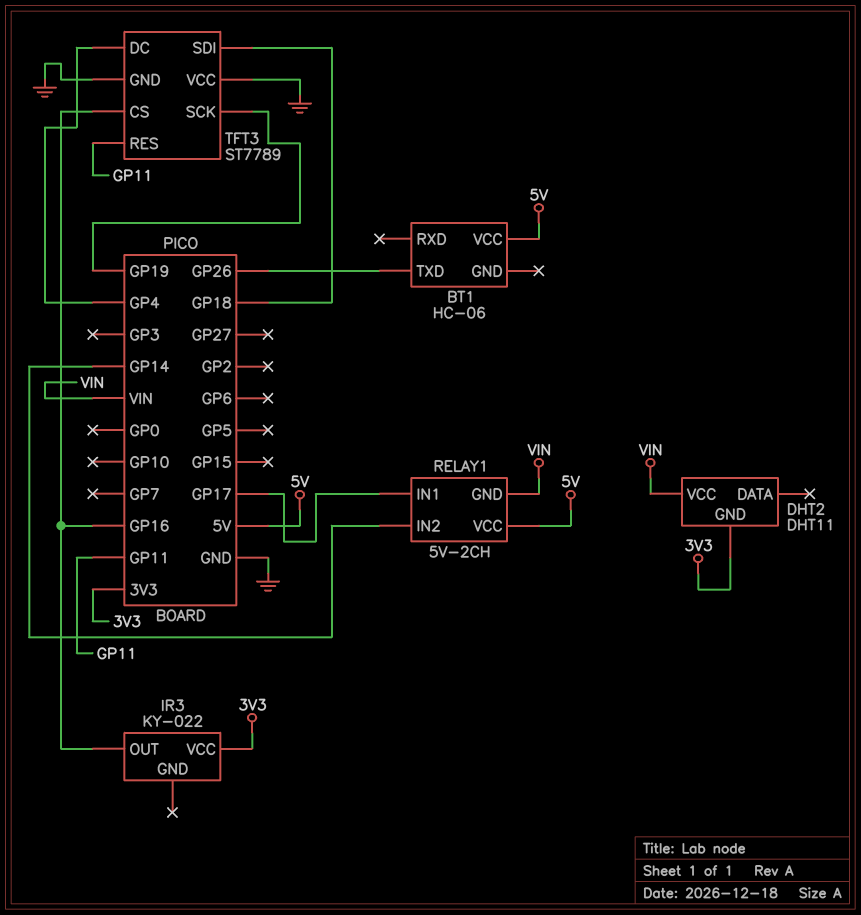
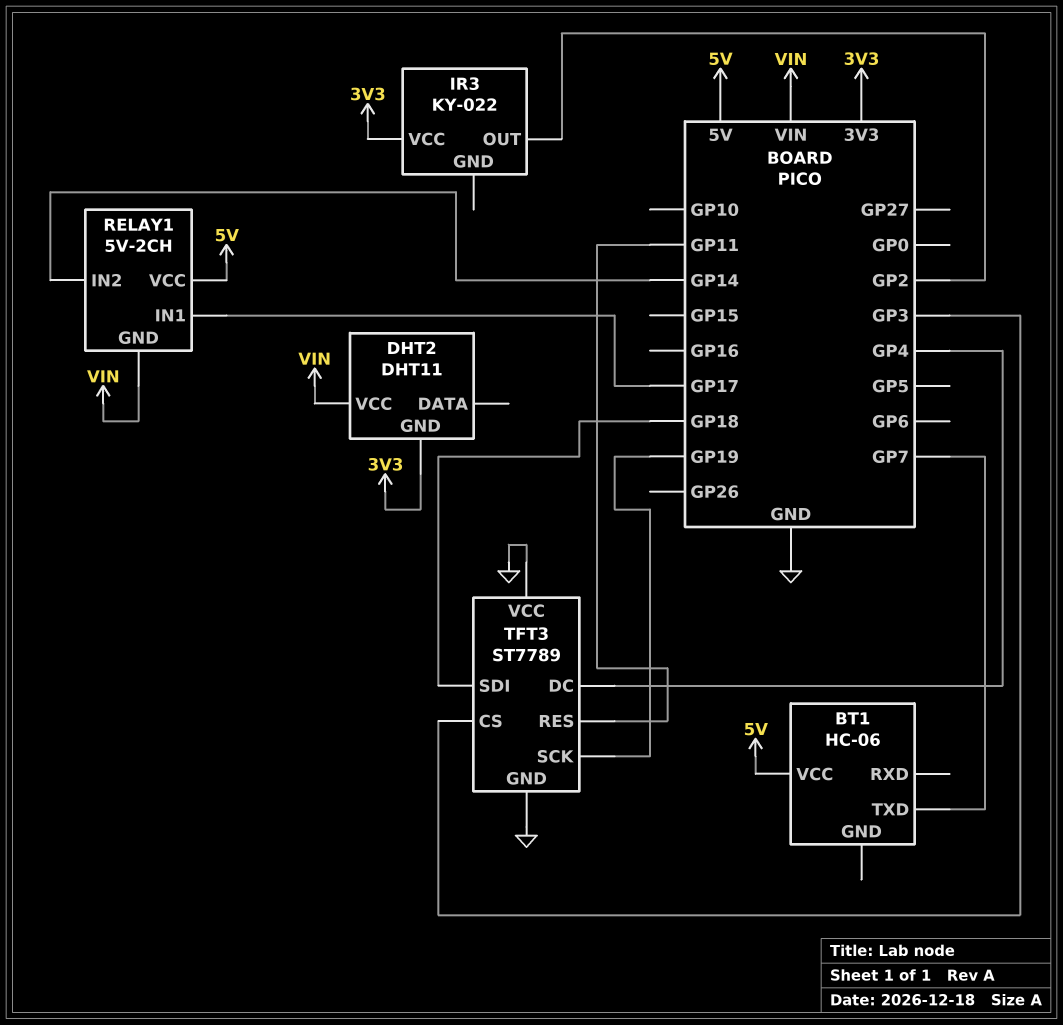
BT1 pin TXD: GP26 -> GP7
IR3 pin OUT: GP16 -> GP2
TFT3 pin CS: GP16 -> GP3

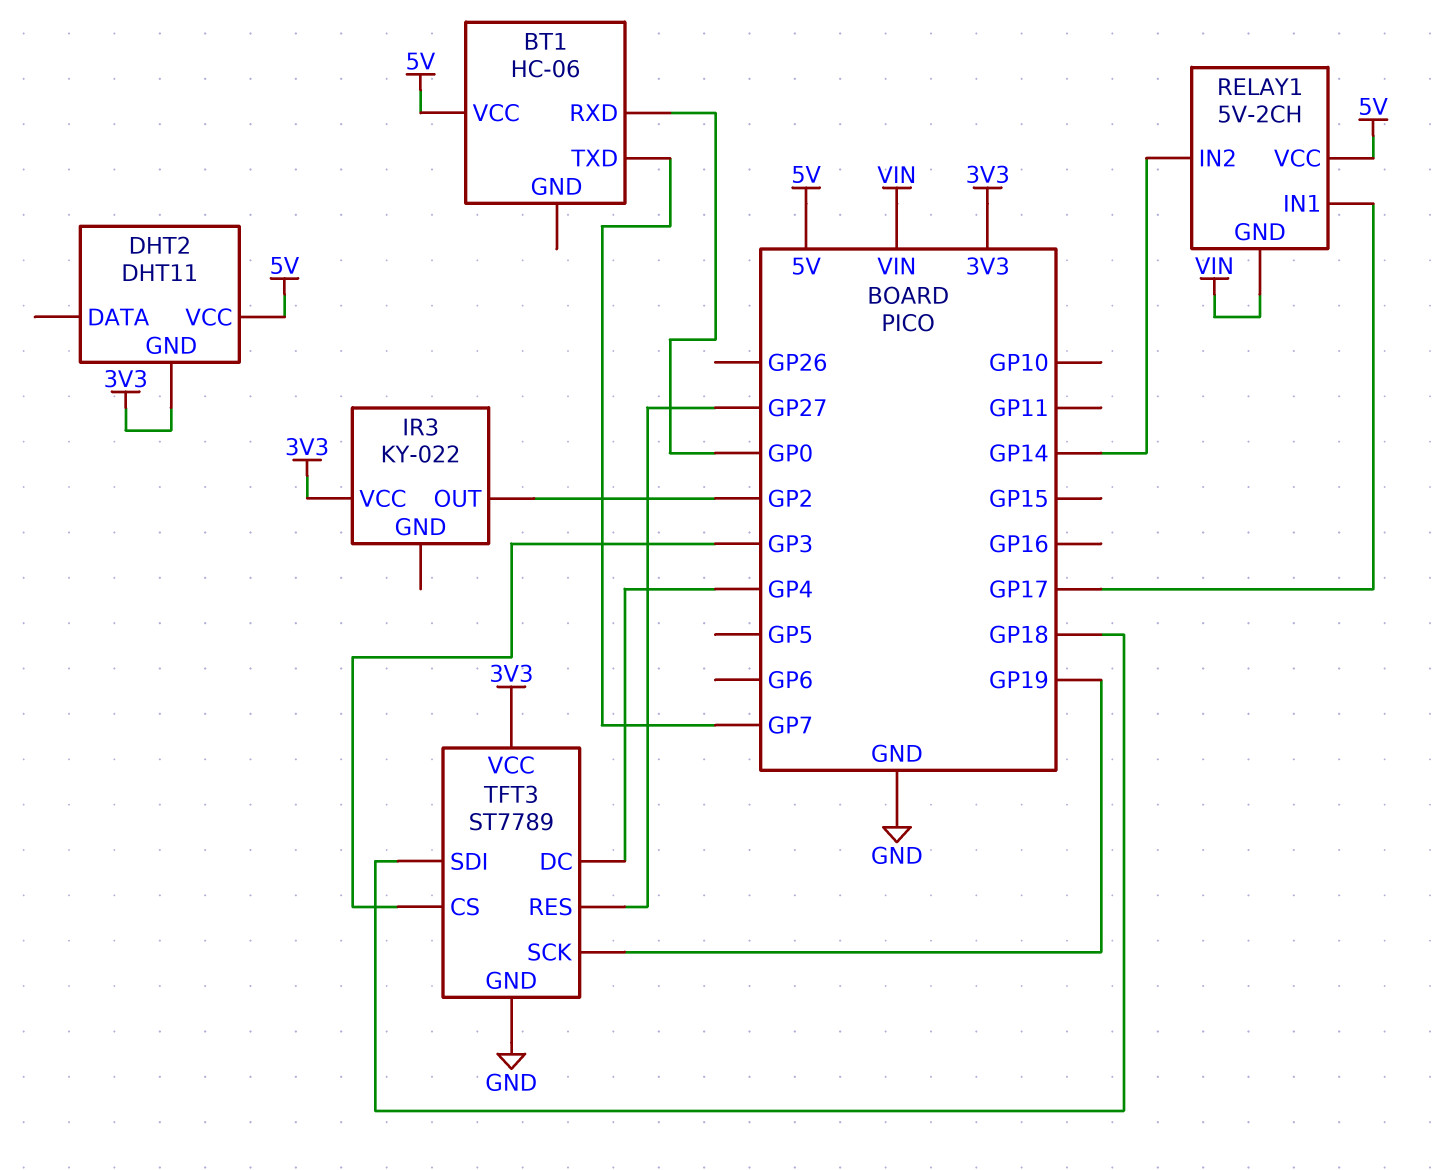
BT1 pin RXD: none -> GP0
DHT2 pin VCC: VIN -> 5V
TFT3 pin RES: GP11 -> GP27
TFT3 pin VCC: GND -> 3V3

